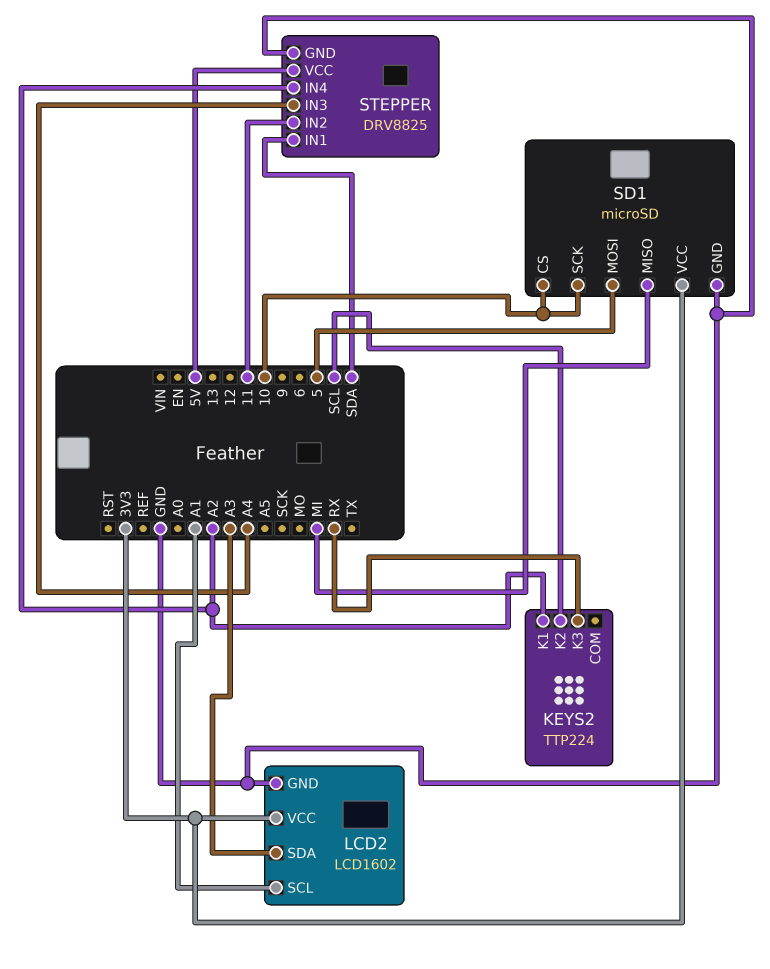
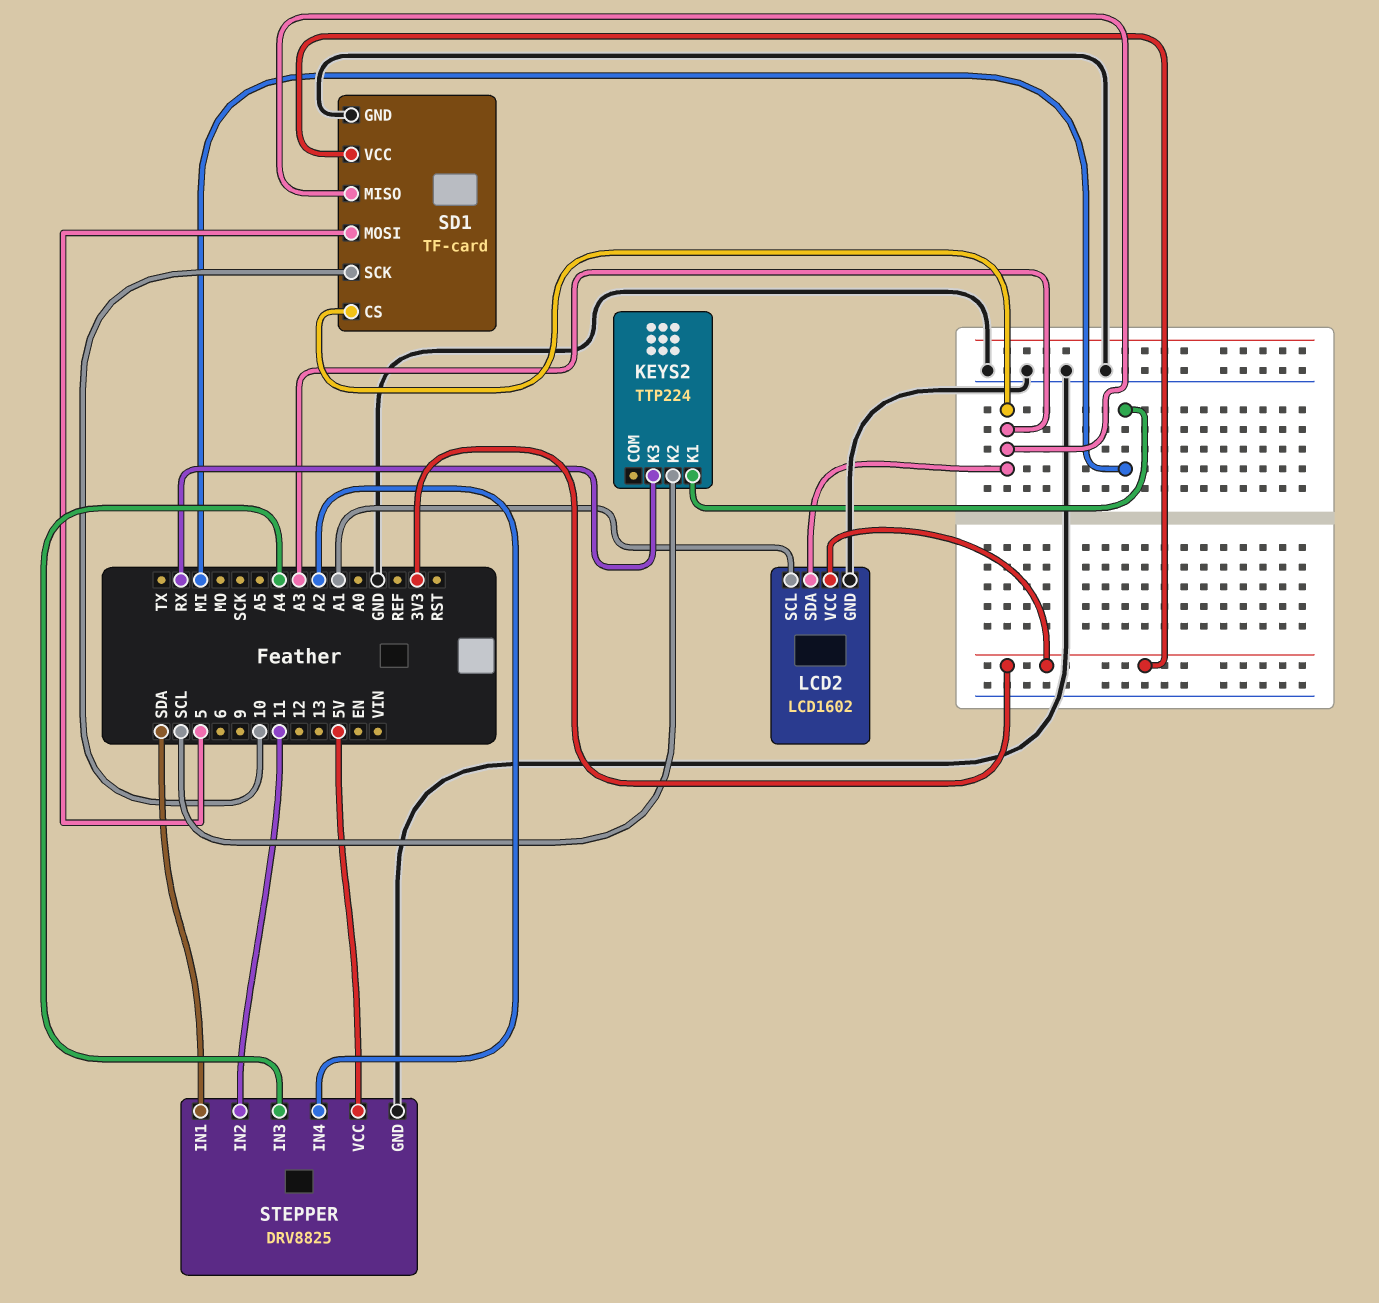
KEYS2 pin K1: A2 -> MI
SD1: microSD -> TF-card
SD1 pin CS: 10 -> A3
SD1 pin MISO: MI -> A3

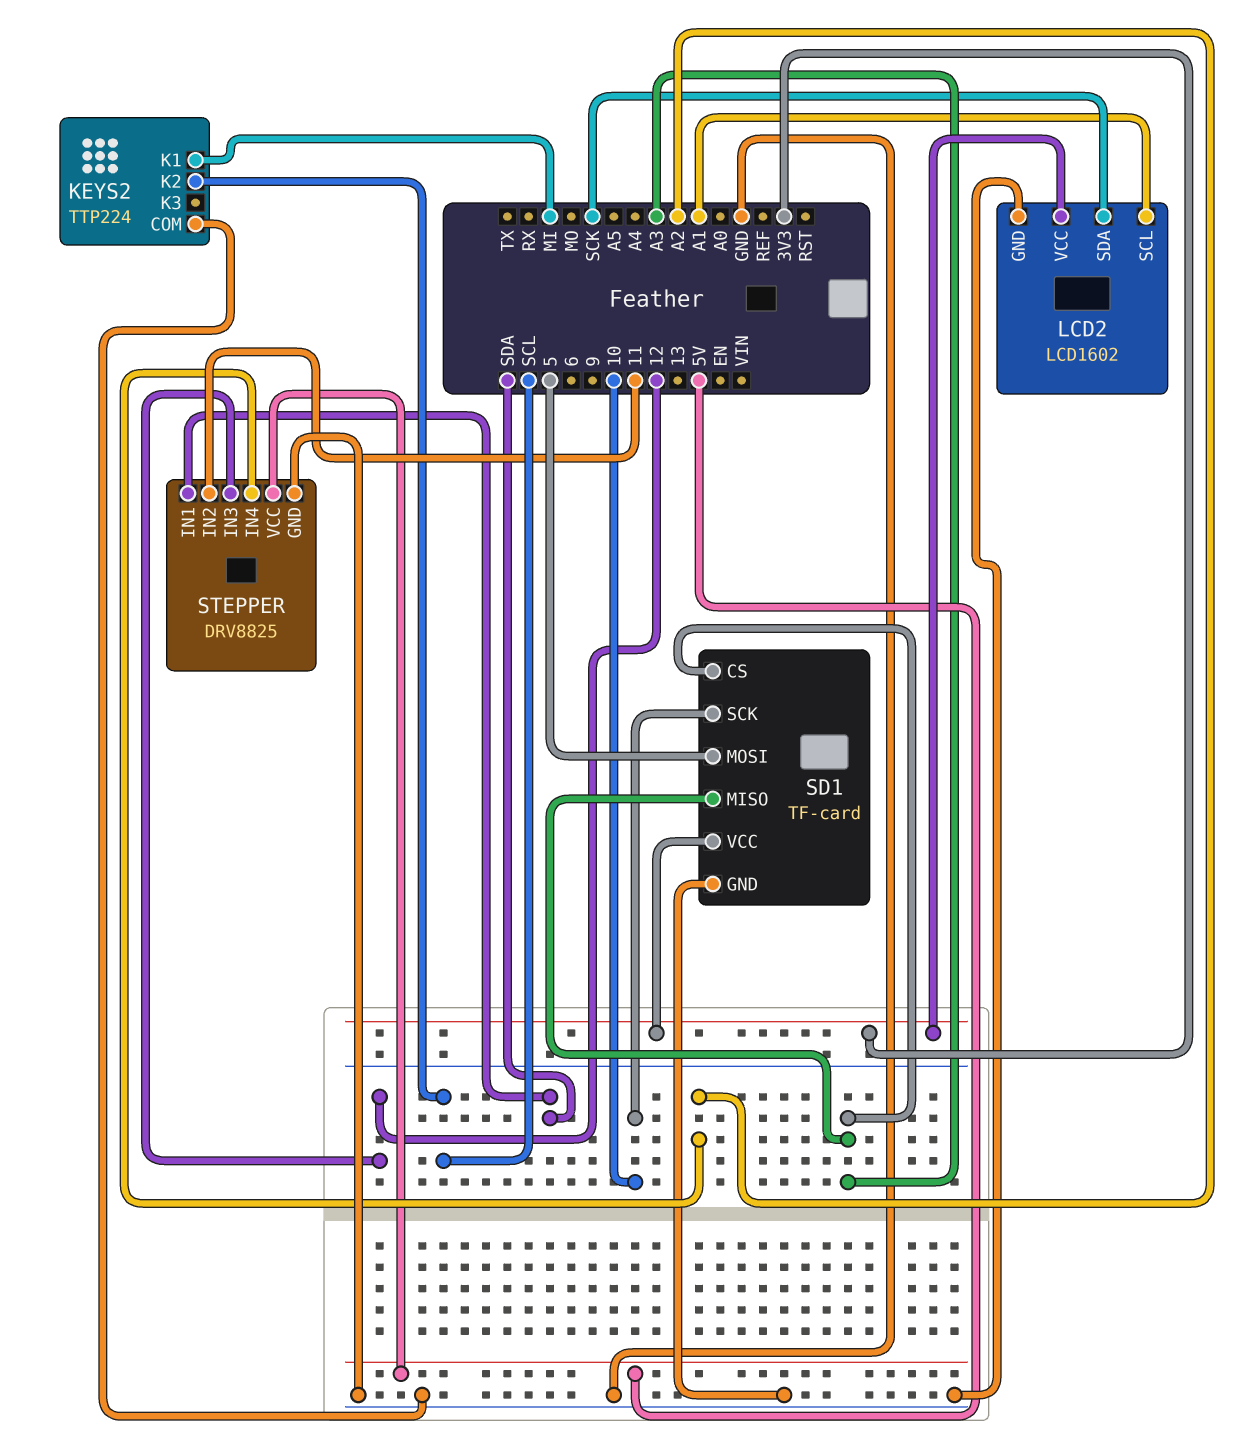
KEYS2 pin COM: none -> GND
KEYS2 pin K3: RX -> none
LCD2 pin SDA: A3 -> SCK
STEPPER pin IN3: A4 -> 12

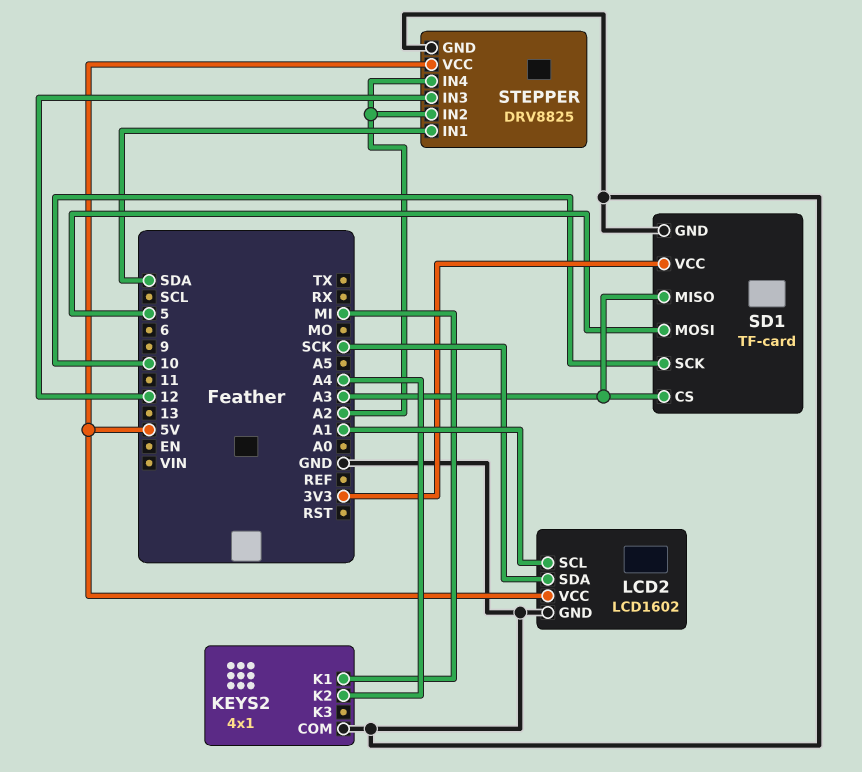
KEYS2: TTP224 -> 4x1
KEYS2 pin K2: SCL -> A4
LCD2 pin VCC: 3V3 -> 5V
STEPPER pin IN2: 11 -> A2

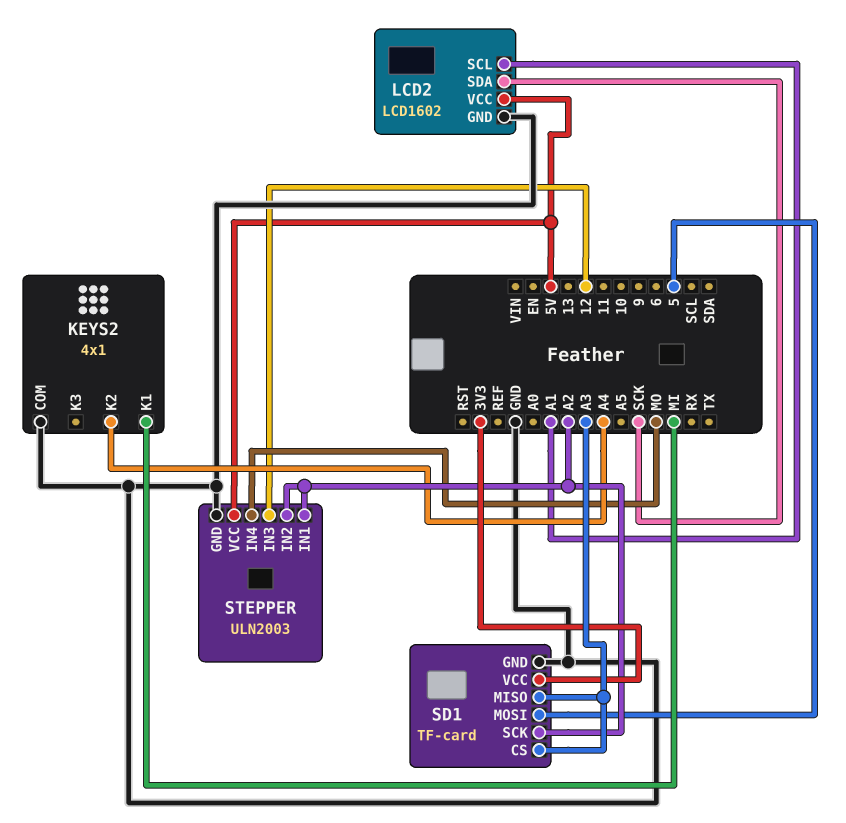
SD1 pin SCK: 10 -> A2
STEPPER: DRV8825 -> ULN2003
STEPPER pin IN1: SDA -> A2
STEPPER pin IN4: A2 -> MO

